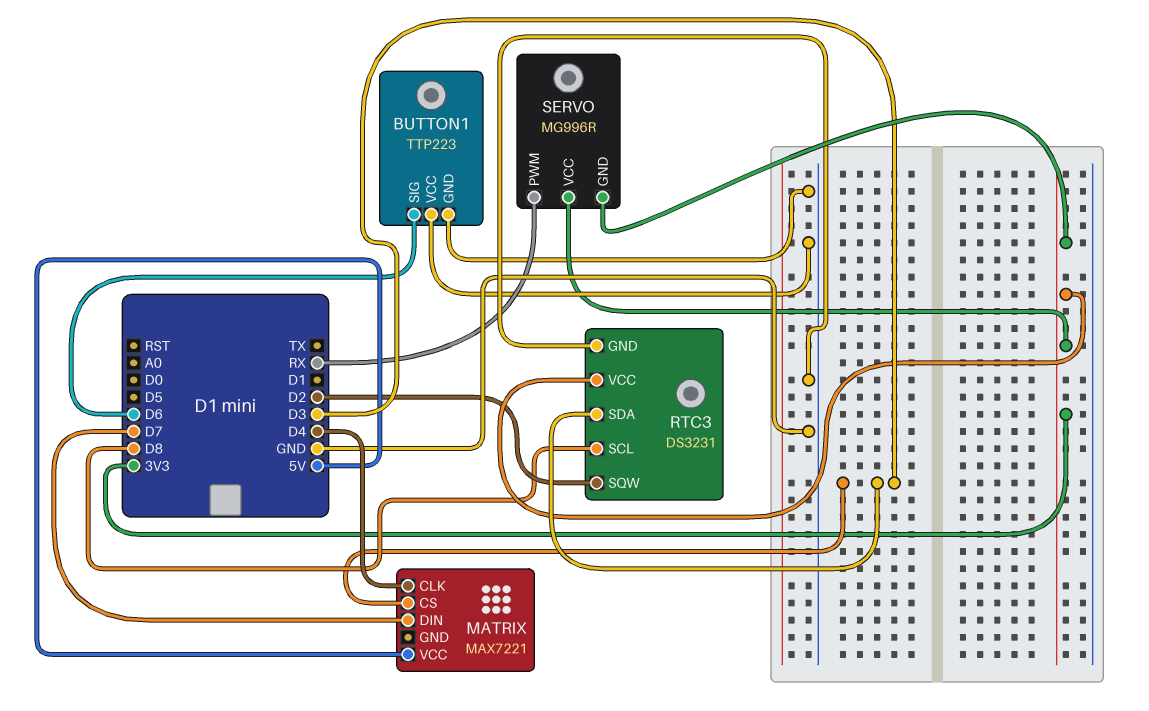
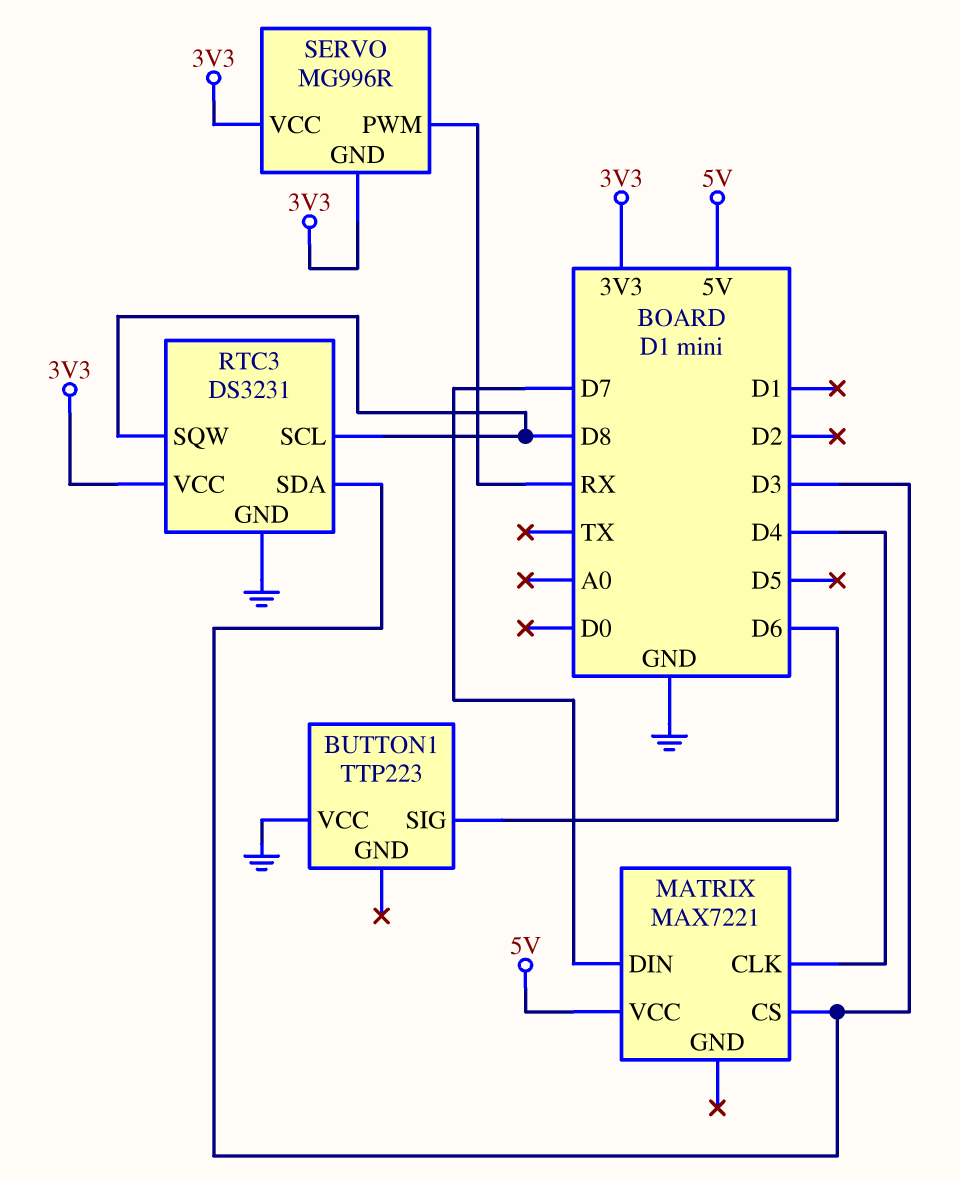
BUTTON1 pin GND: GND -> none
RTC3 pin SQW: D2 -> D8

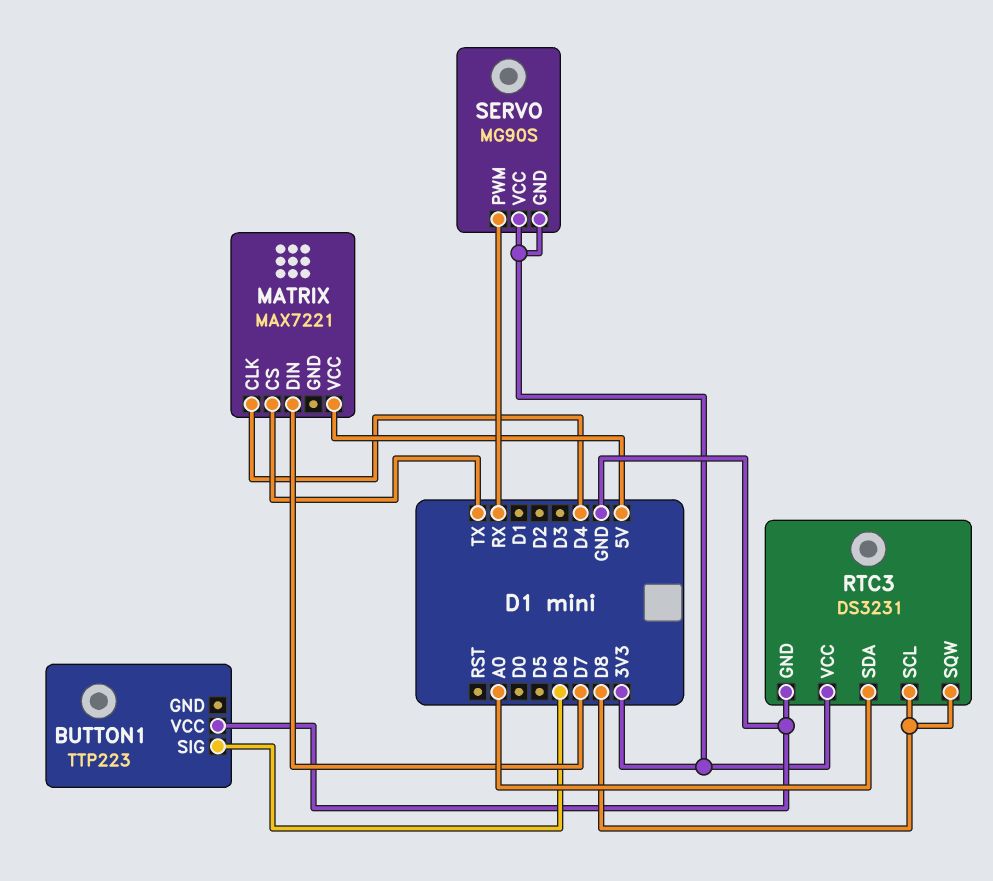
MATRIX pin CS: D3 -> TX
RTC3 pin SDA: D3 -> A0
SERVO: MG996R -> MG90S

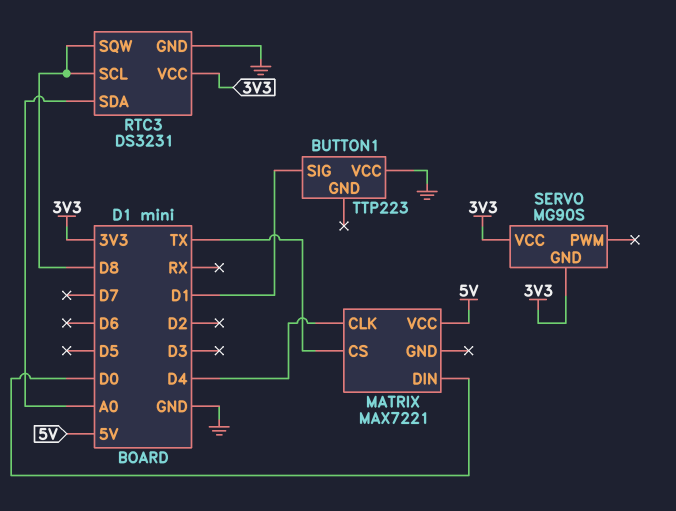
BUTTON1 pin SIG: D6 -> D1
MATRIX pin DIN: D7 -> D0
SERVO pin PWM: RX -> none

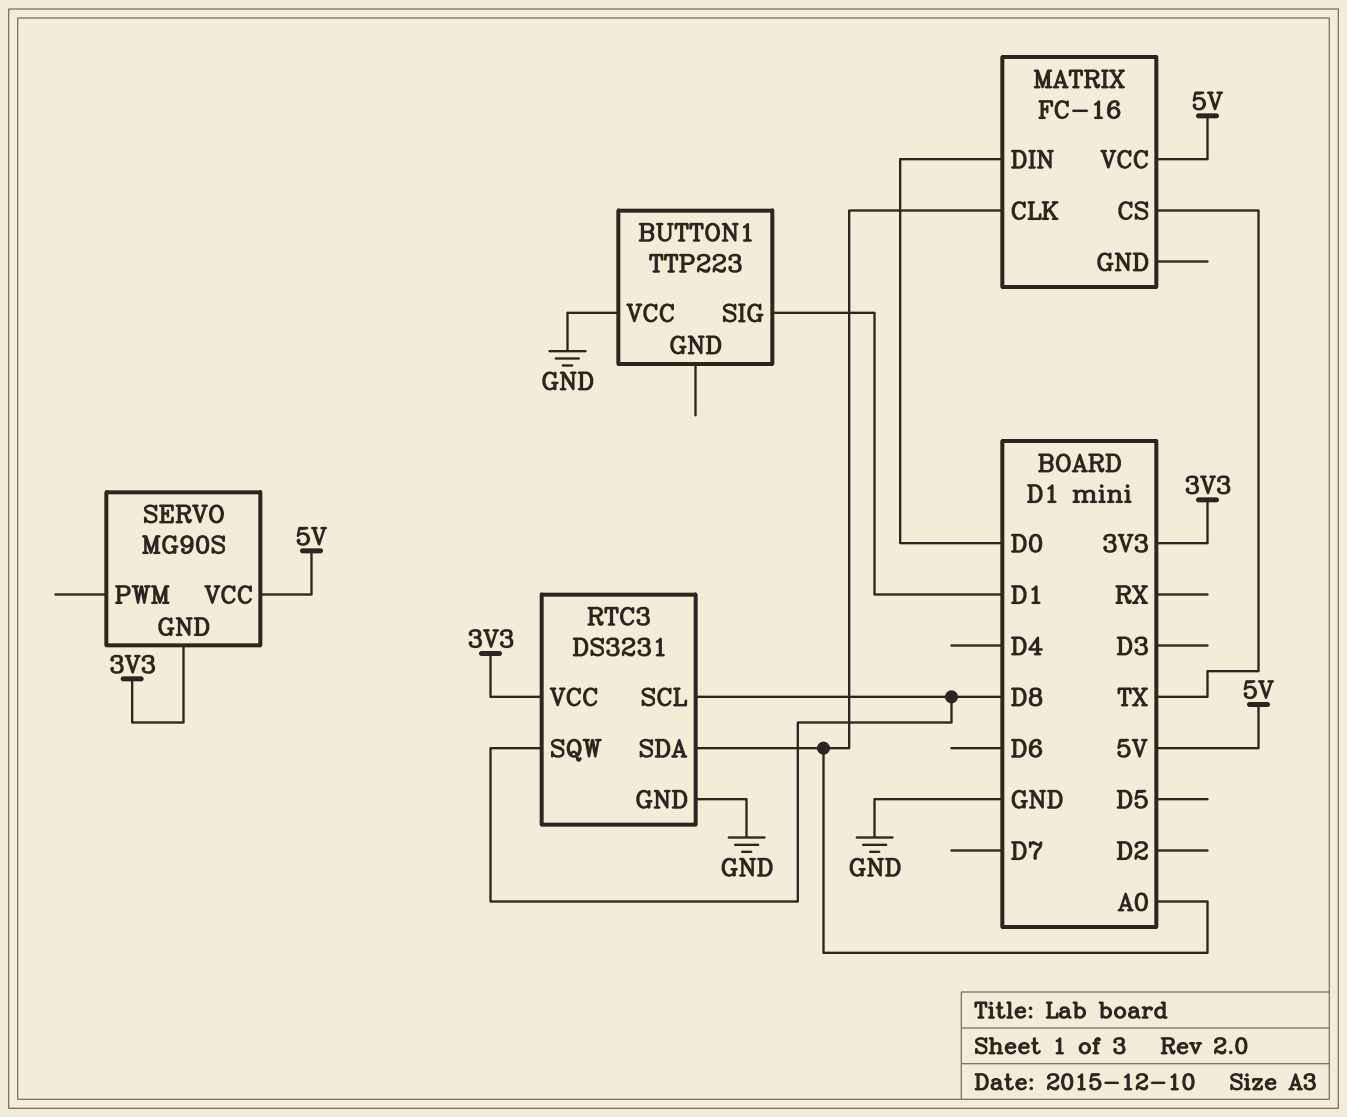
MATRIX: MAX7221 -> FC-16
MATRIX pin CLK: D4 -> A0
SERVO pin VCC: 3V3 -> 5V

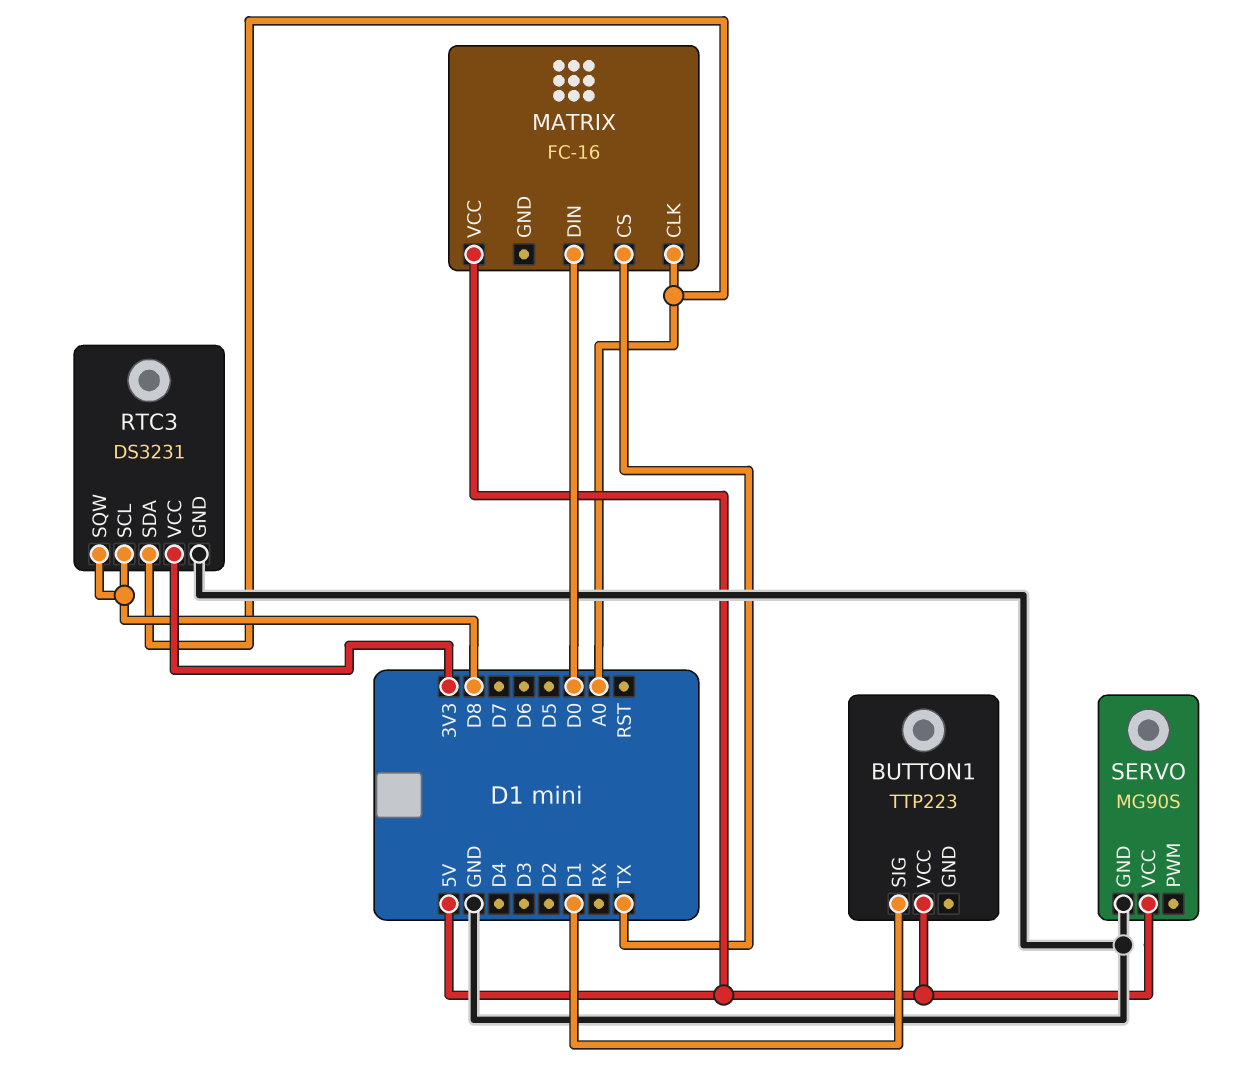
BUTTON1 pin VCC: GND -> 5V
SERVO pin GND: 3V3 -> GND

